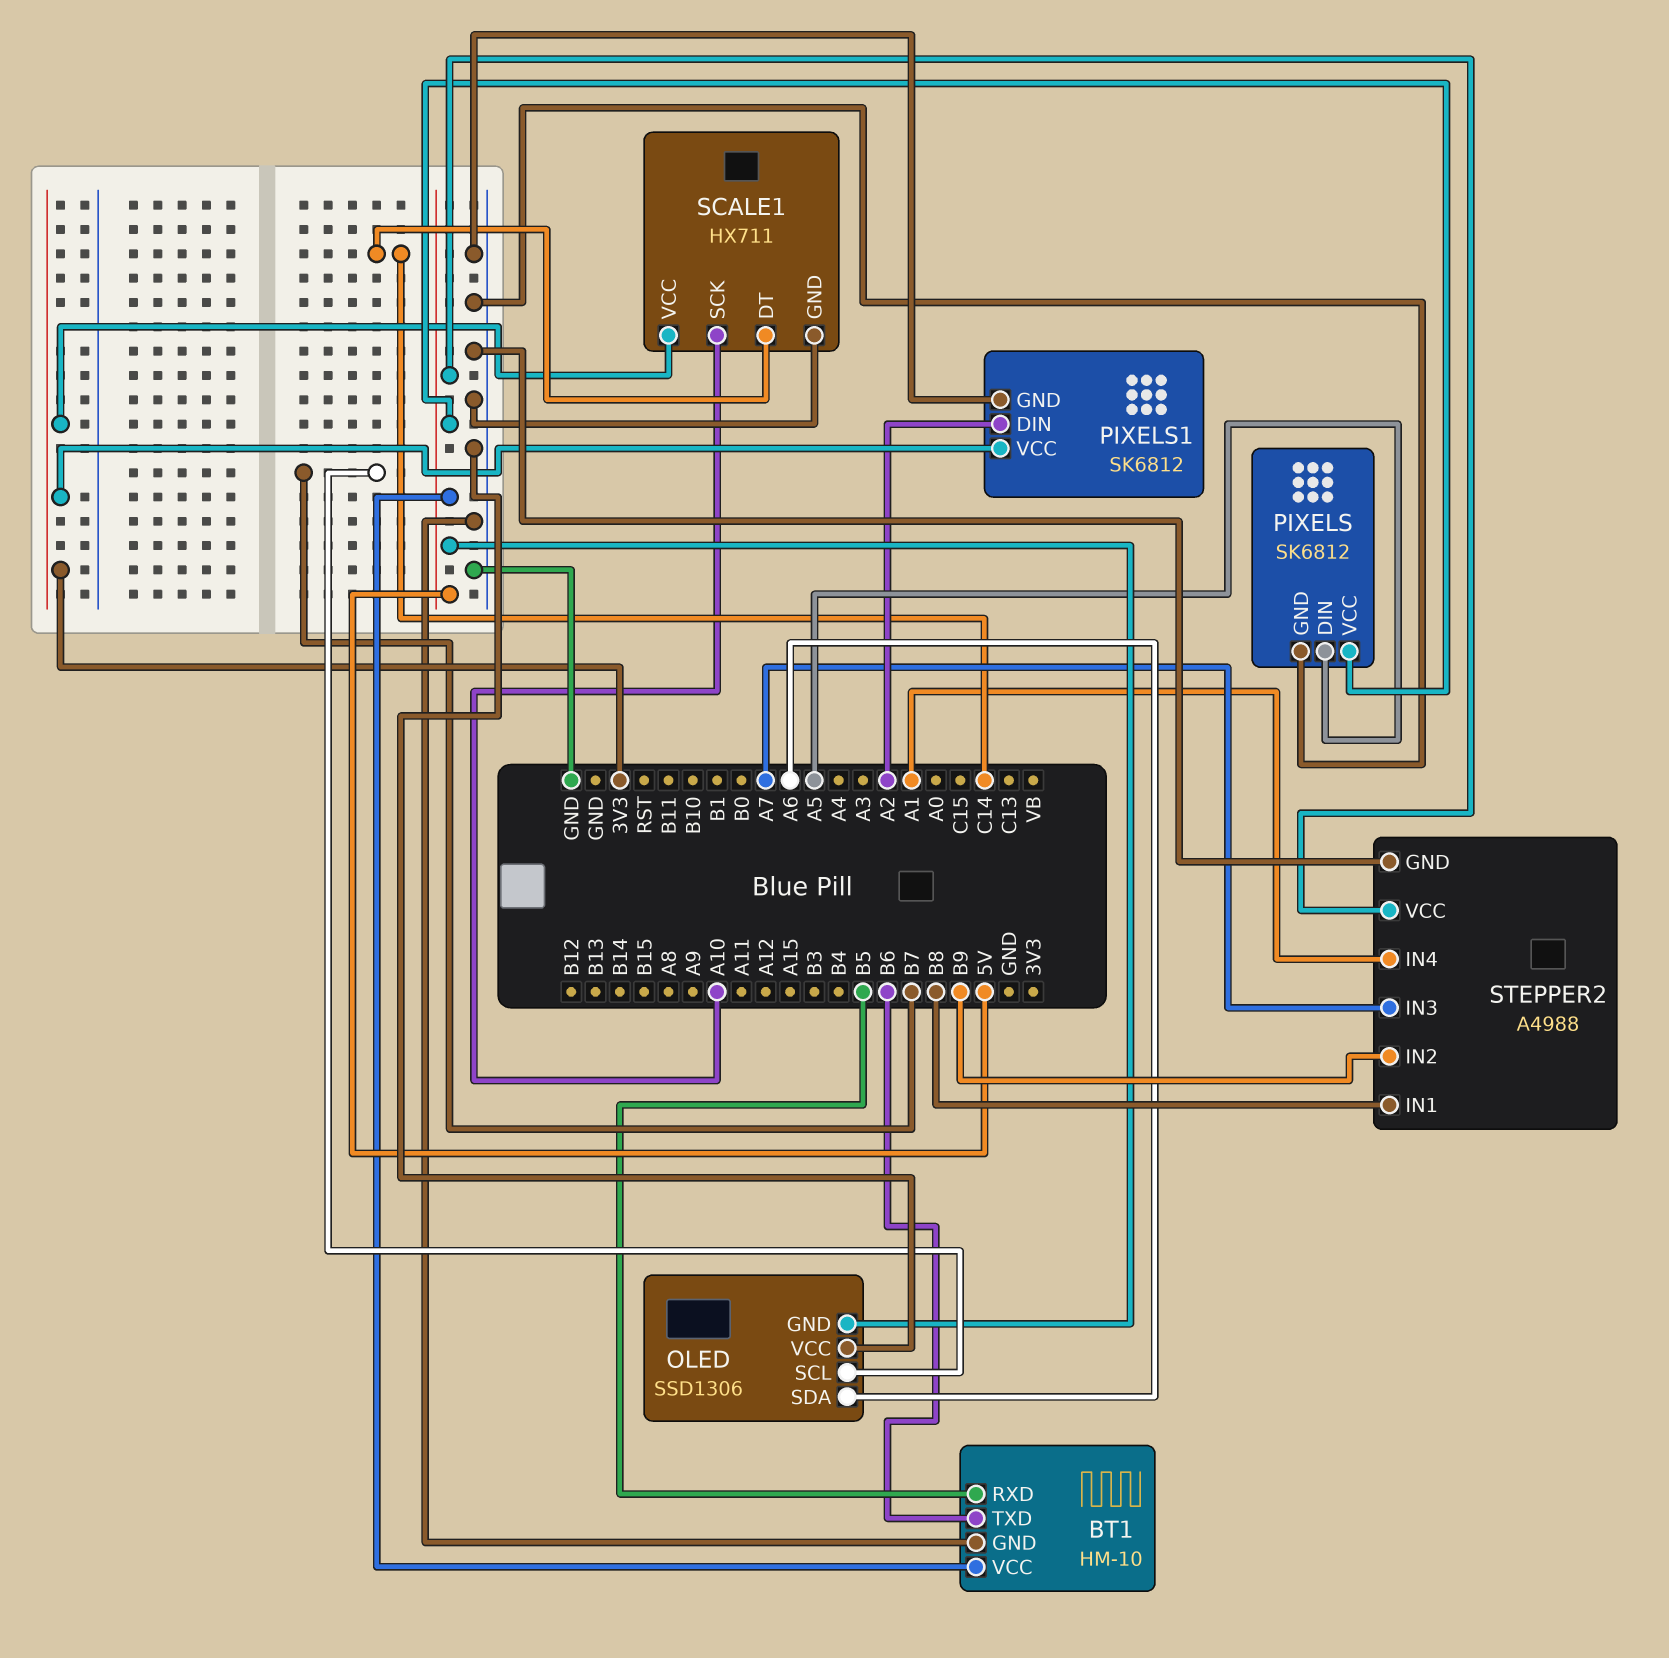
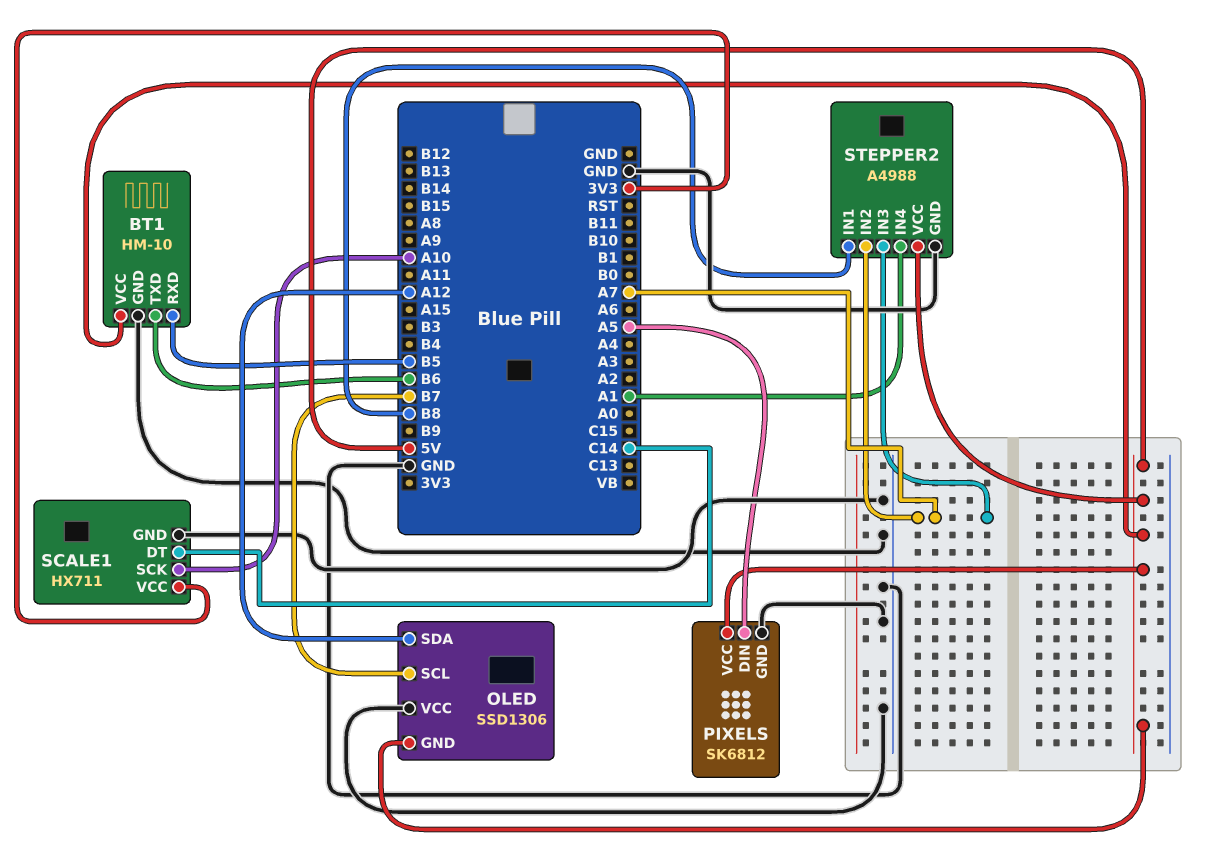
OLED pin SDA: A6 -> A12
PIXELS1: SK6812 -> none
PIXELS1 pin DIN: A2 -> none
PIXELS1 pin GND: GND -> none
PIXELS1 pin VCC: 3V3 -> none
STEPPER2 pin IN2: B9 -> A7

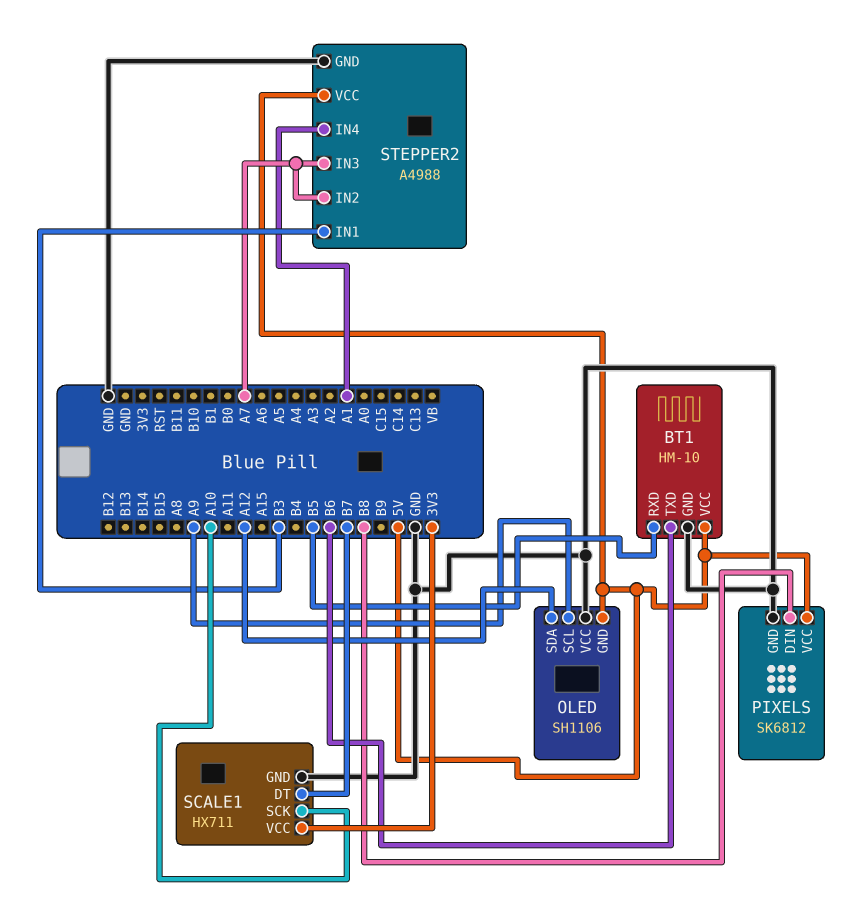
OLED: SSD1306 -> SH1106
OLED pin SCL: B7 -> A9
PIXELS pin DIN: A5 -> B8
SCALE1 pin DT: C14 -> B7
STEPPER2 pin IN1: B8 -> B3

